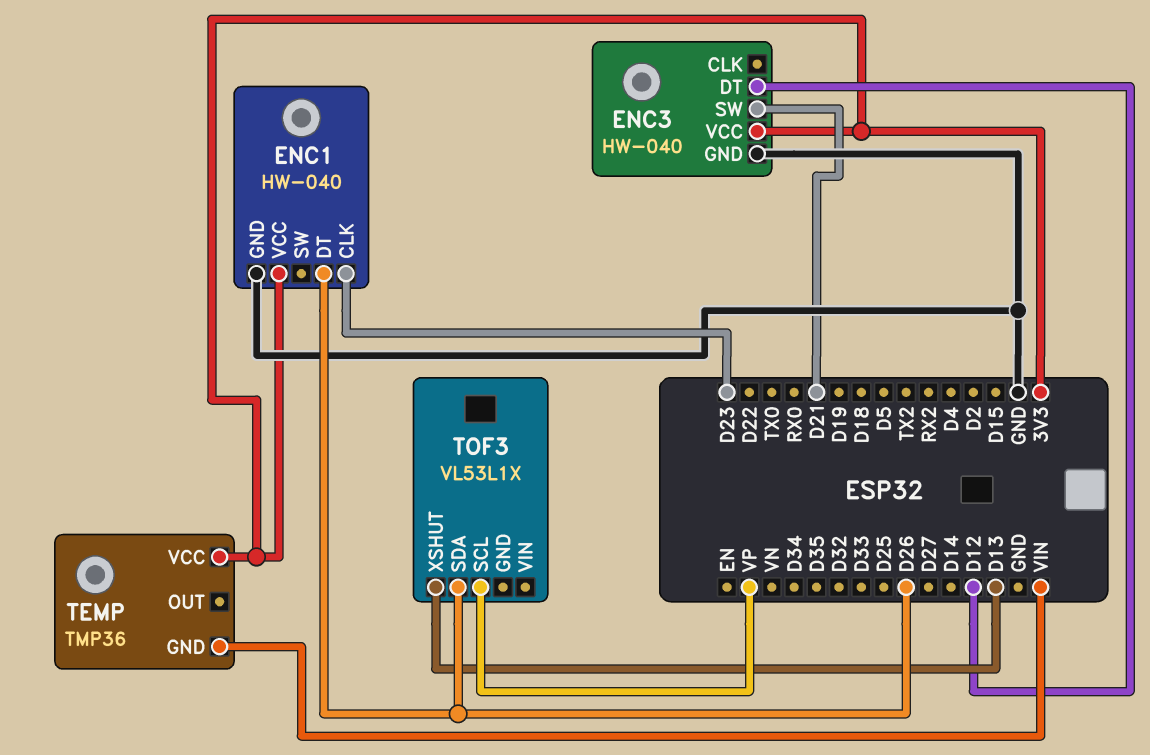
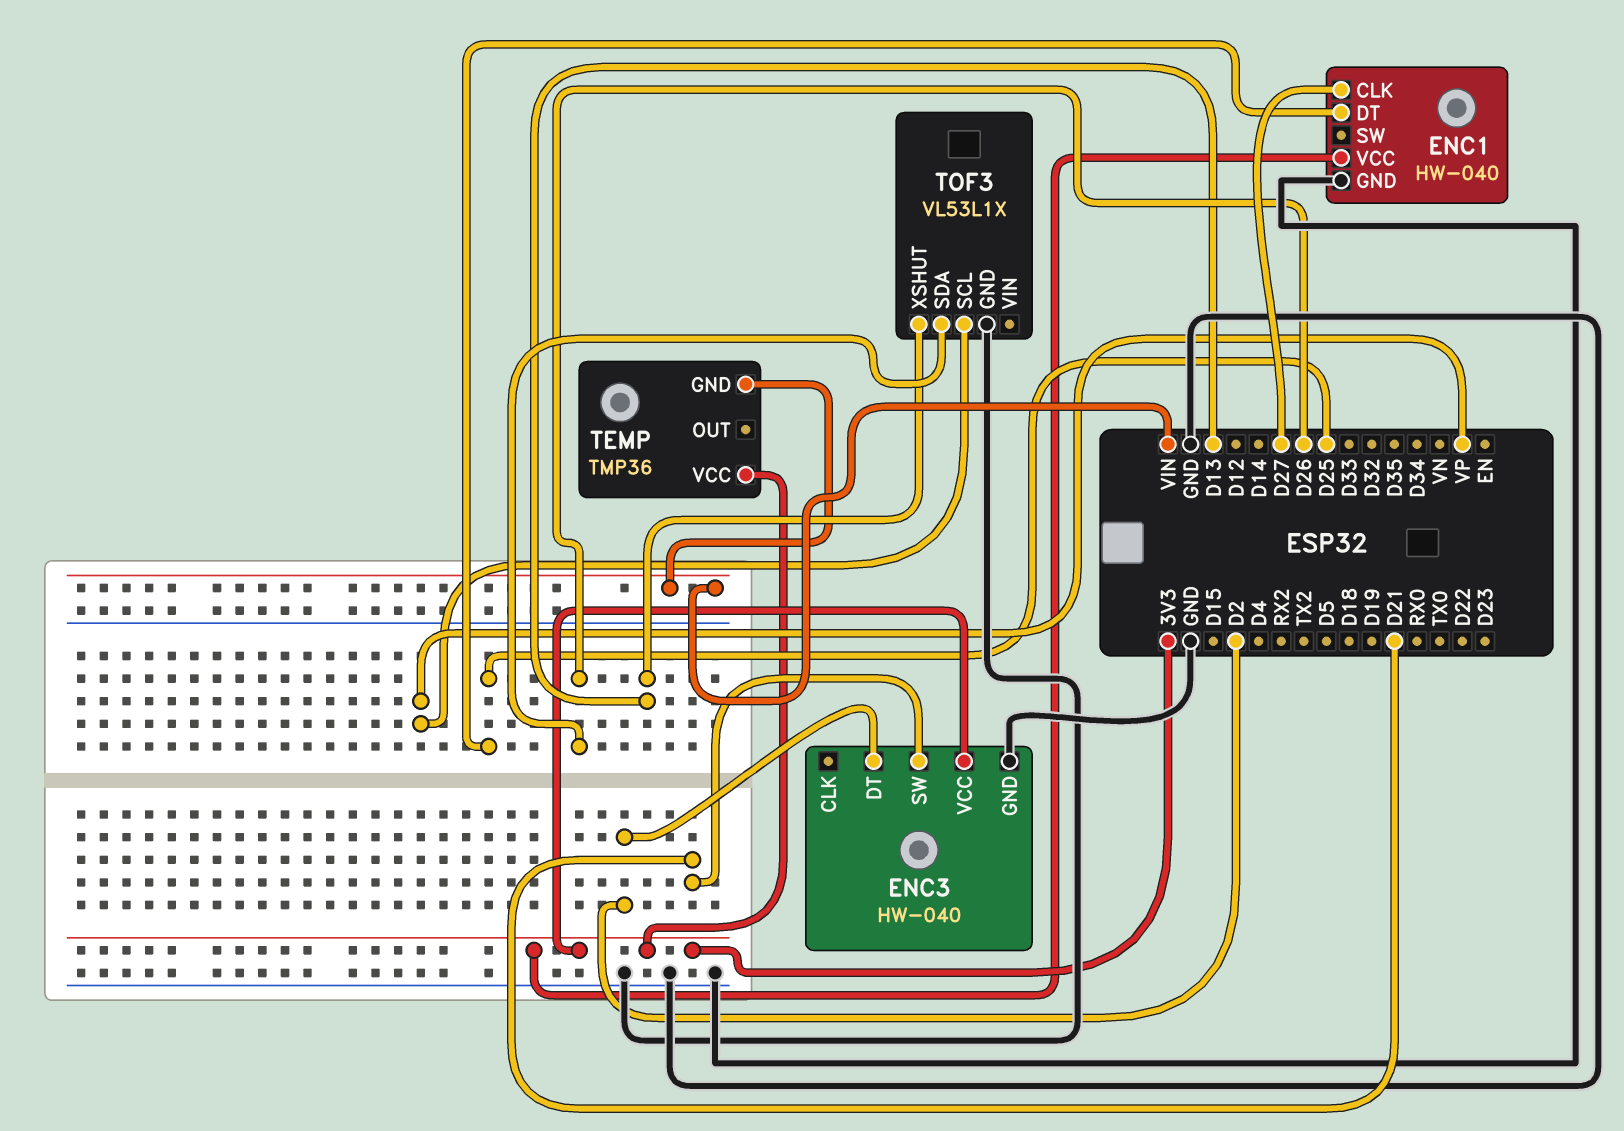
ENC1 pin CLK: D23 -> D27
ENC1 pin DT: D26 -> D25
ENC3 pin DT: D12 -> D2
TOF3 pin GND: none -> GND

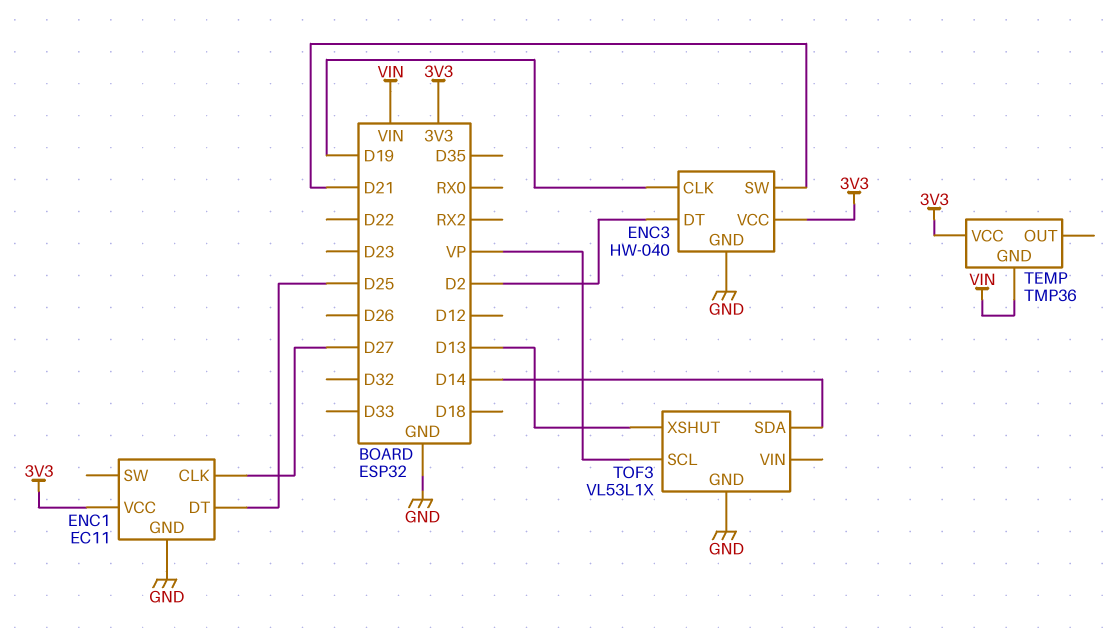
ENC1: HW-040 -> EC11
ENC3 pin CLK: none -> D19
TOF3 pin SDA: D26 -> D14

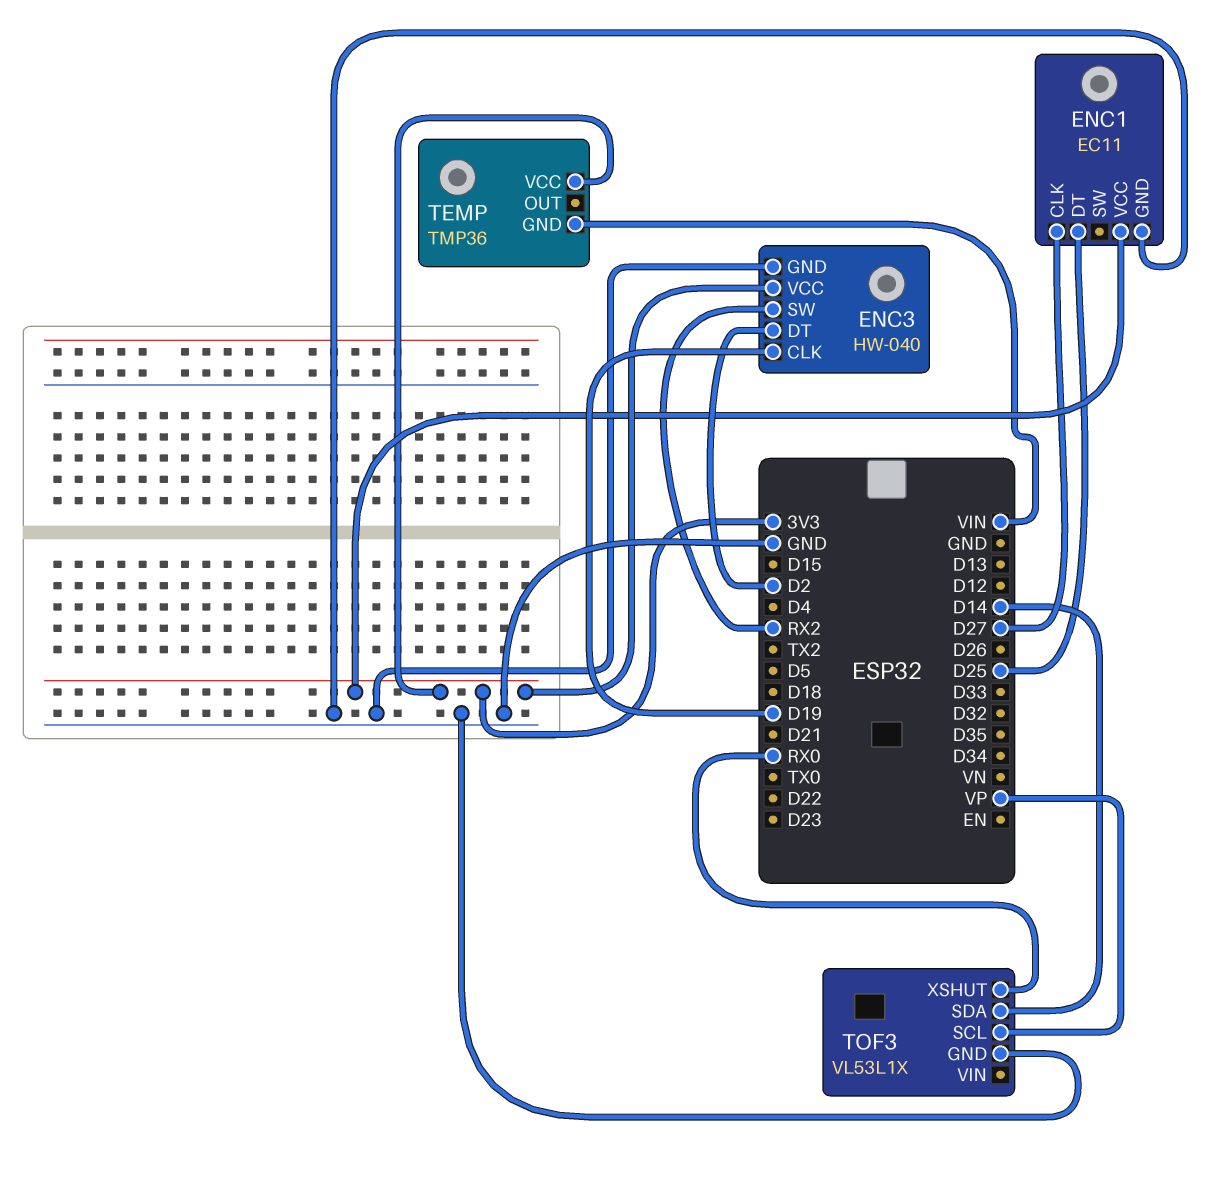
ENC3 pin SW: D21 -> RX2
TOF3 pin XSHUT: D13 -> RX0

